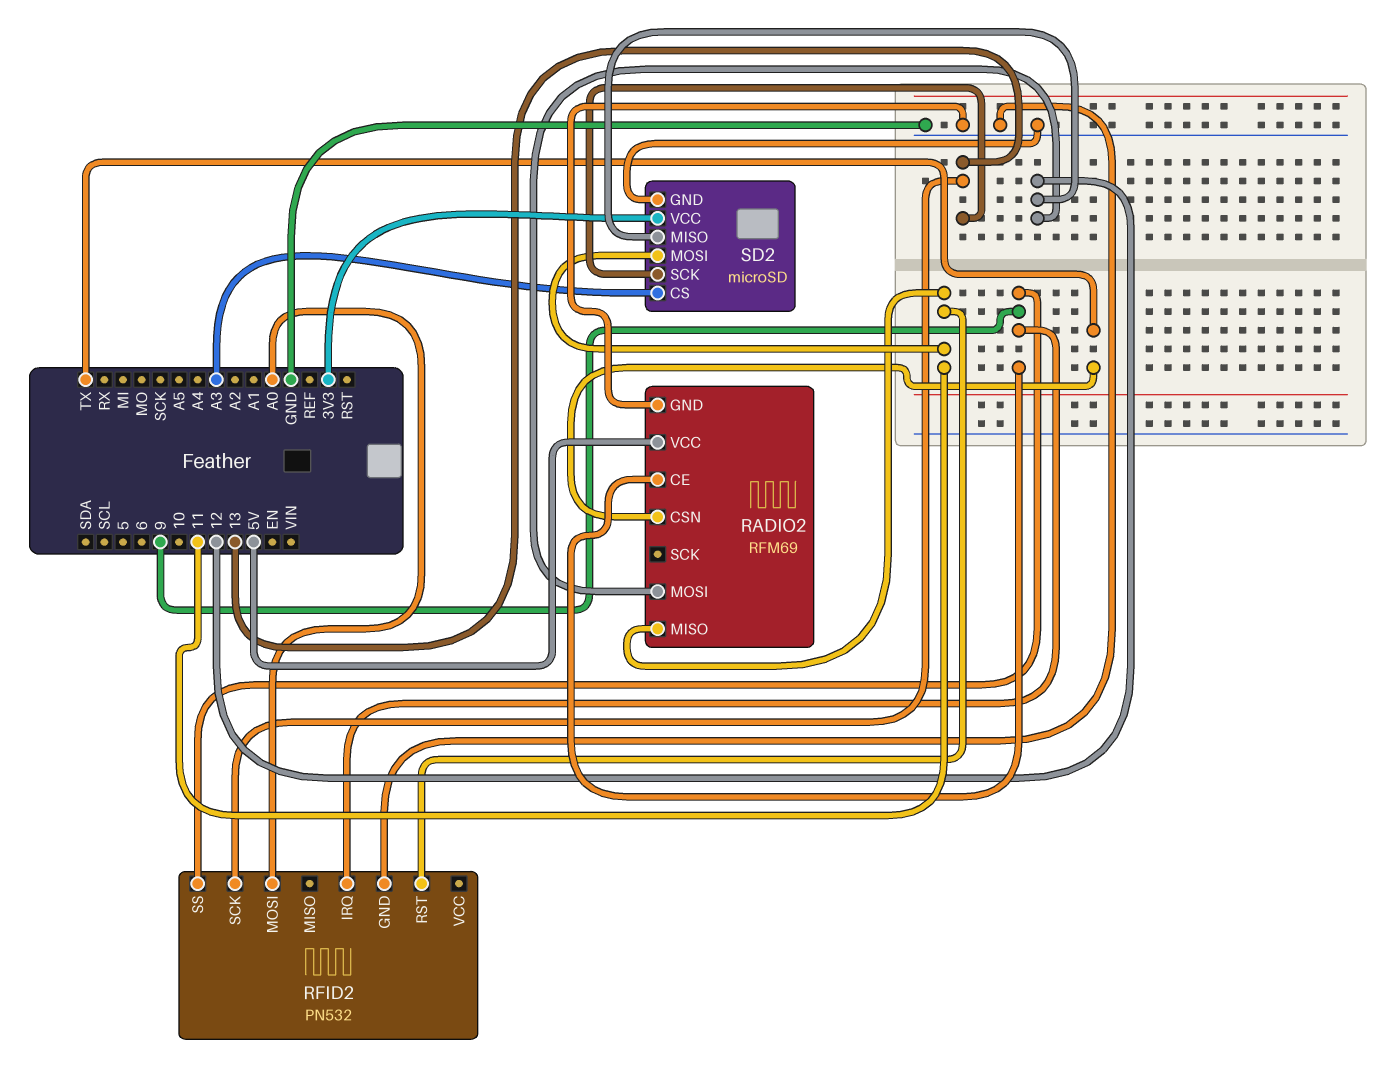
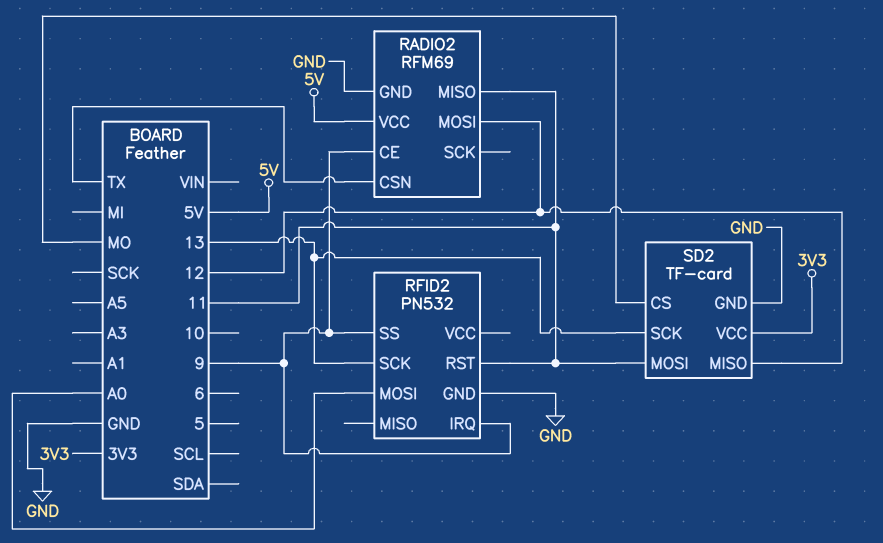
SD2: microSD -> TF-card
SD2 pin CS: A3 -> MO

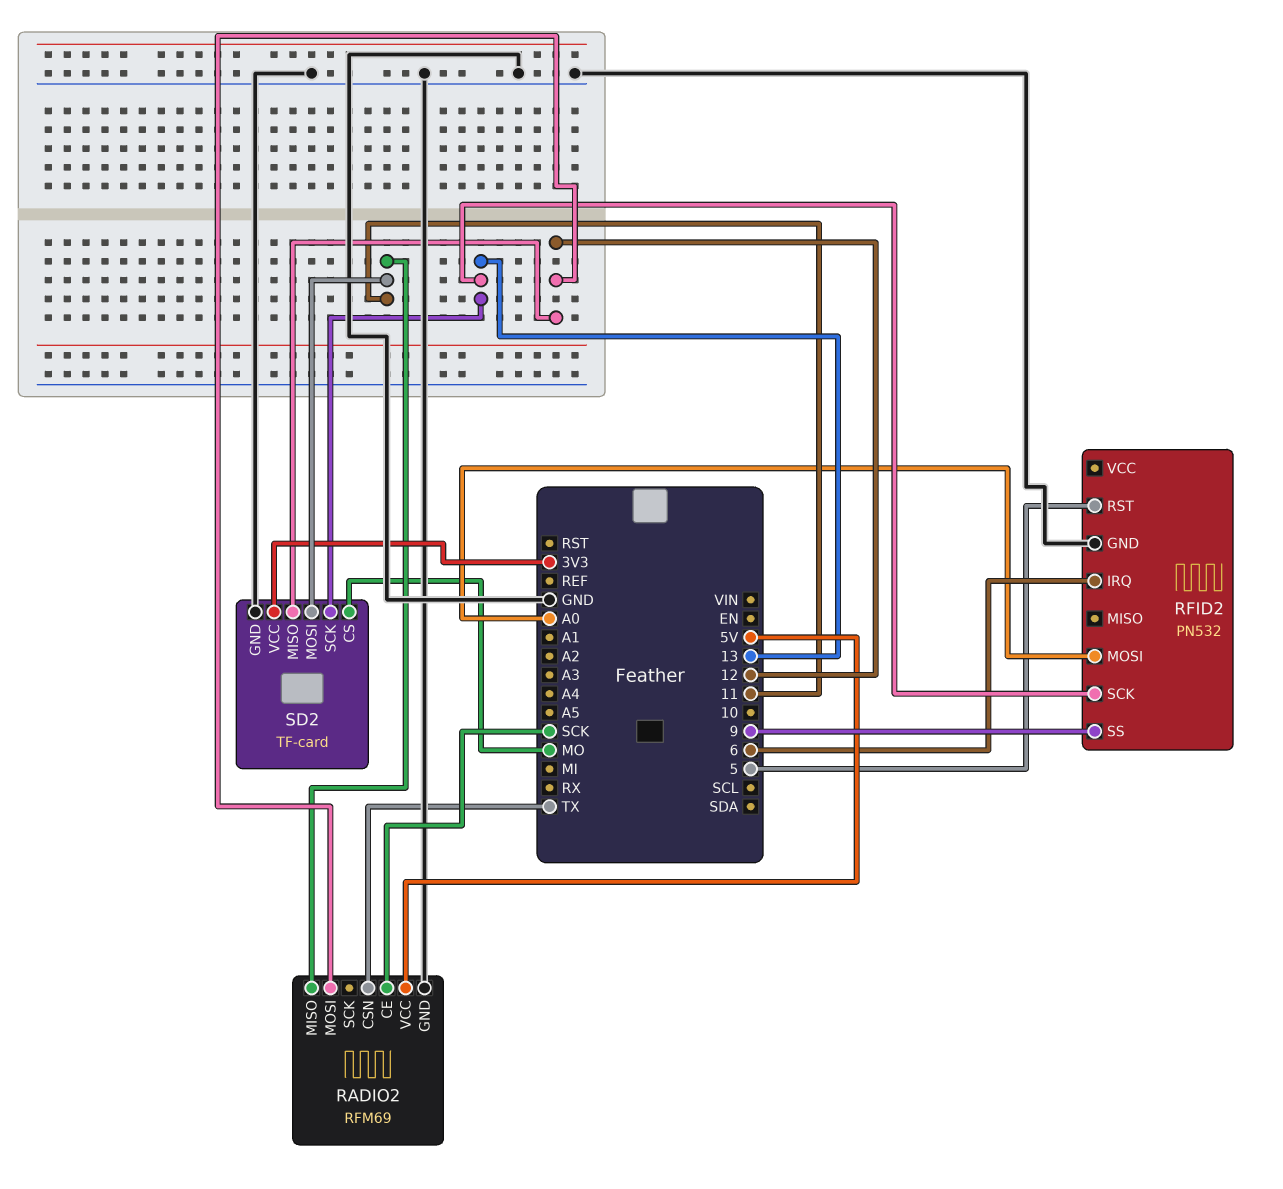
RADIO2 pin CE: 9 -> SCK
RFID2 pin IRQ: 9 -> 6
RFID2 pin RST: 11 -> 5

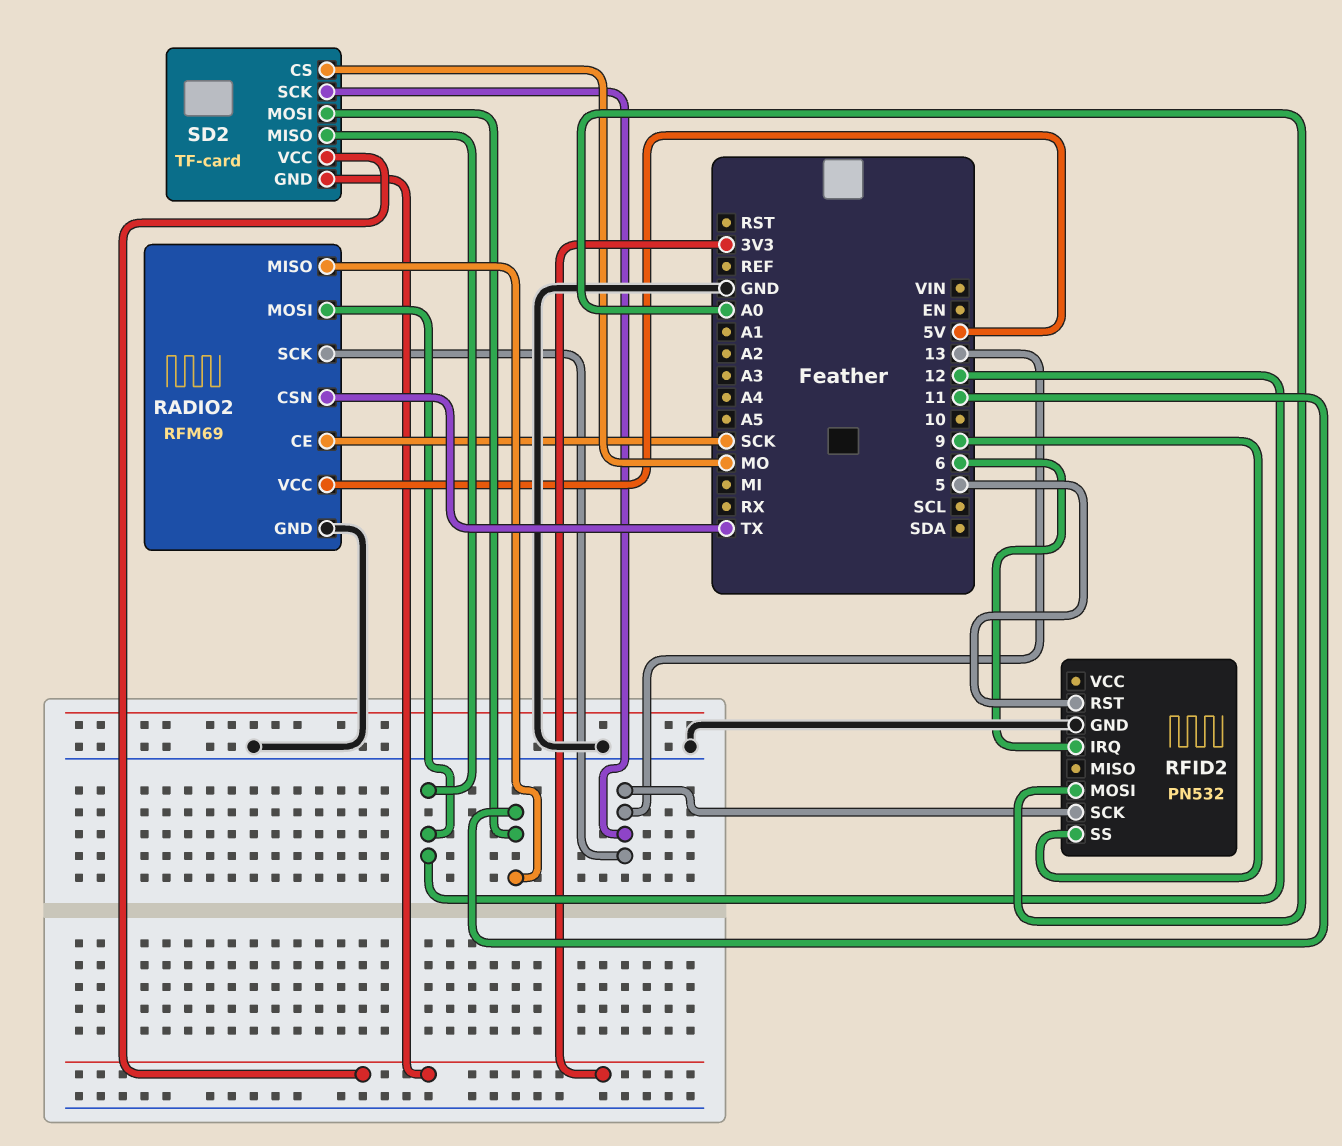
RADIO2 pin SCK: none -> 13
SD2 pin GND: GND -> 3V3

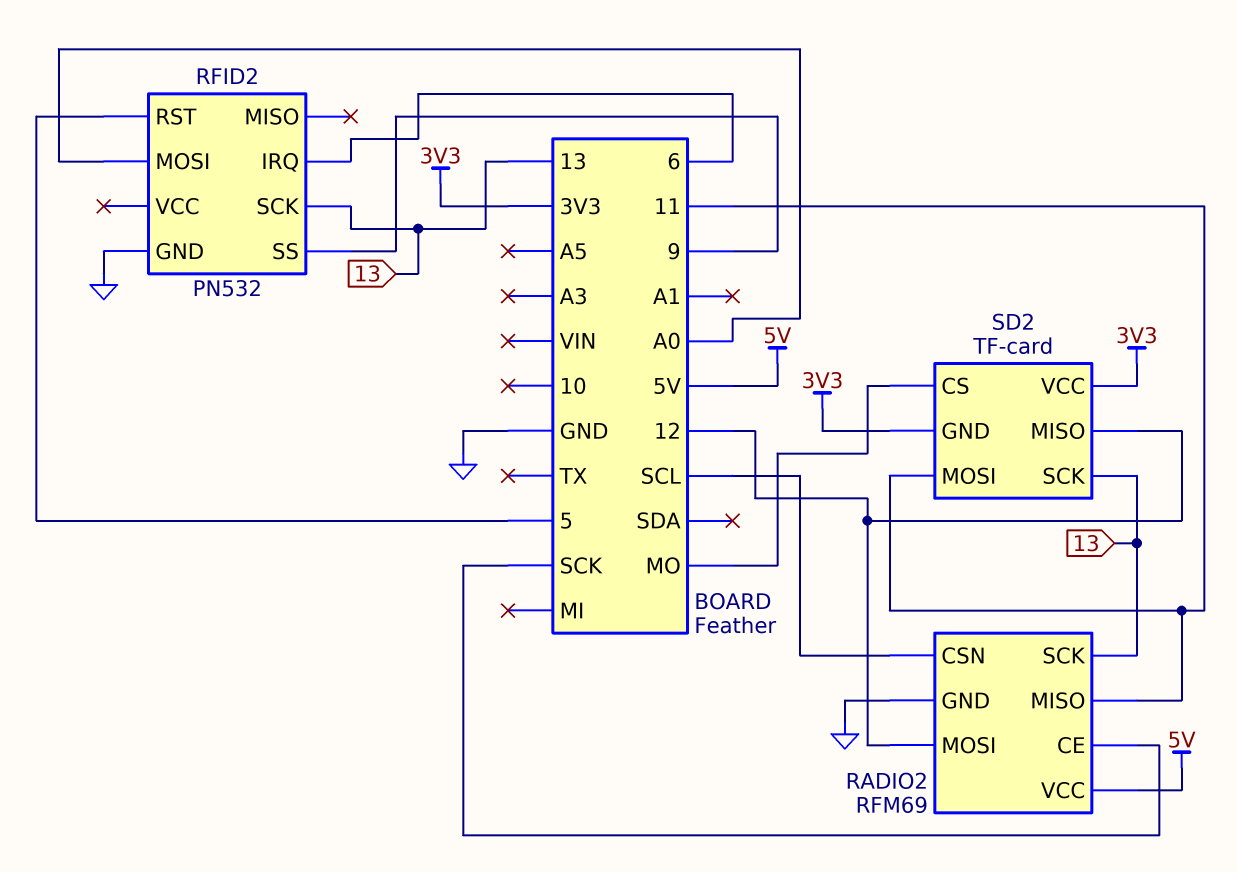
RADIO2 pin CSN: TX -> SCL

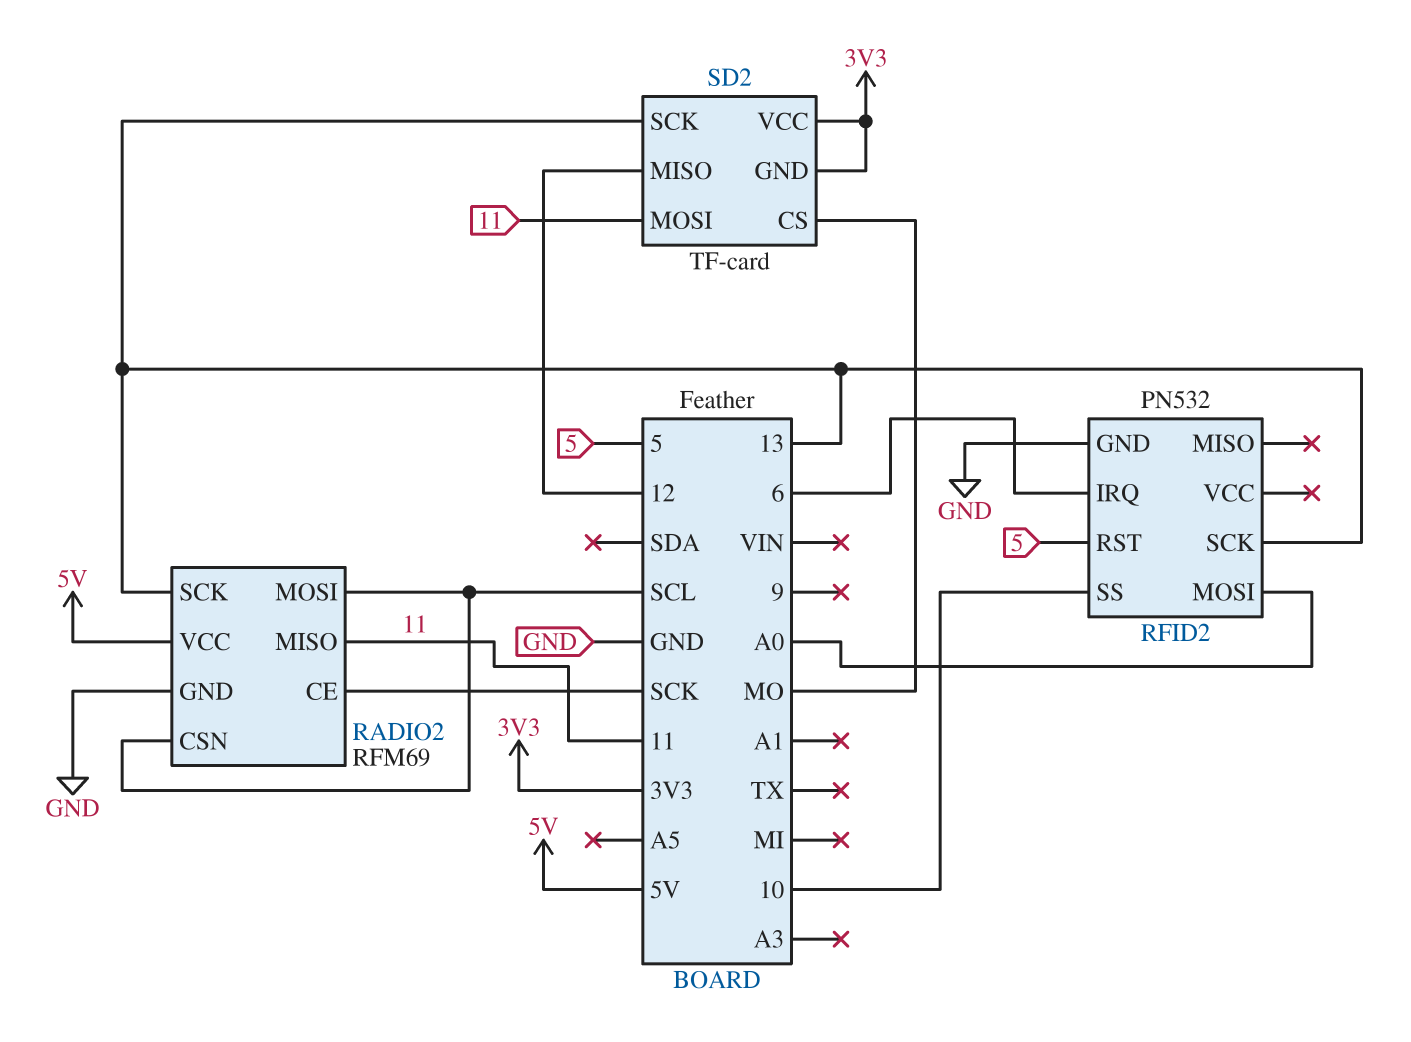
RADIO2 pin MOSI: 12 -> SCL
RFID2 pin SS: 9 -> 10

